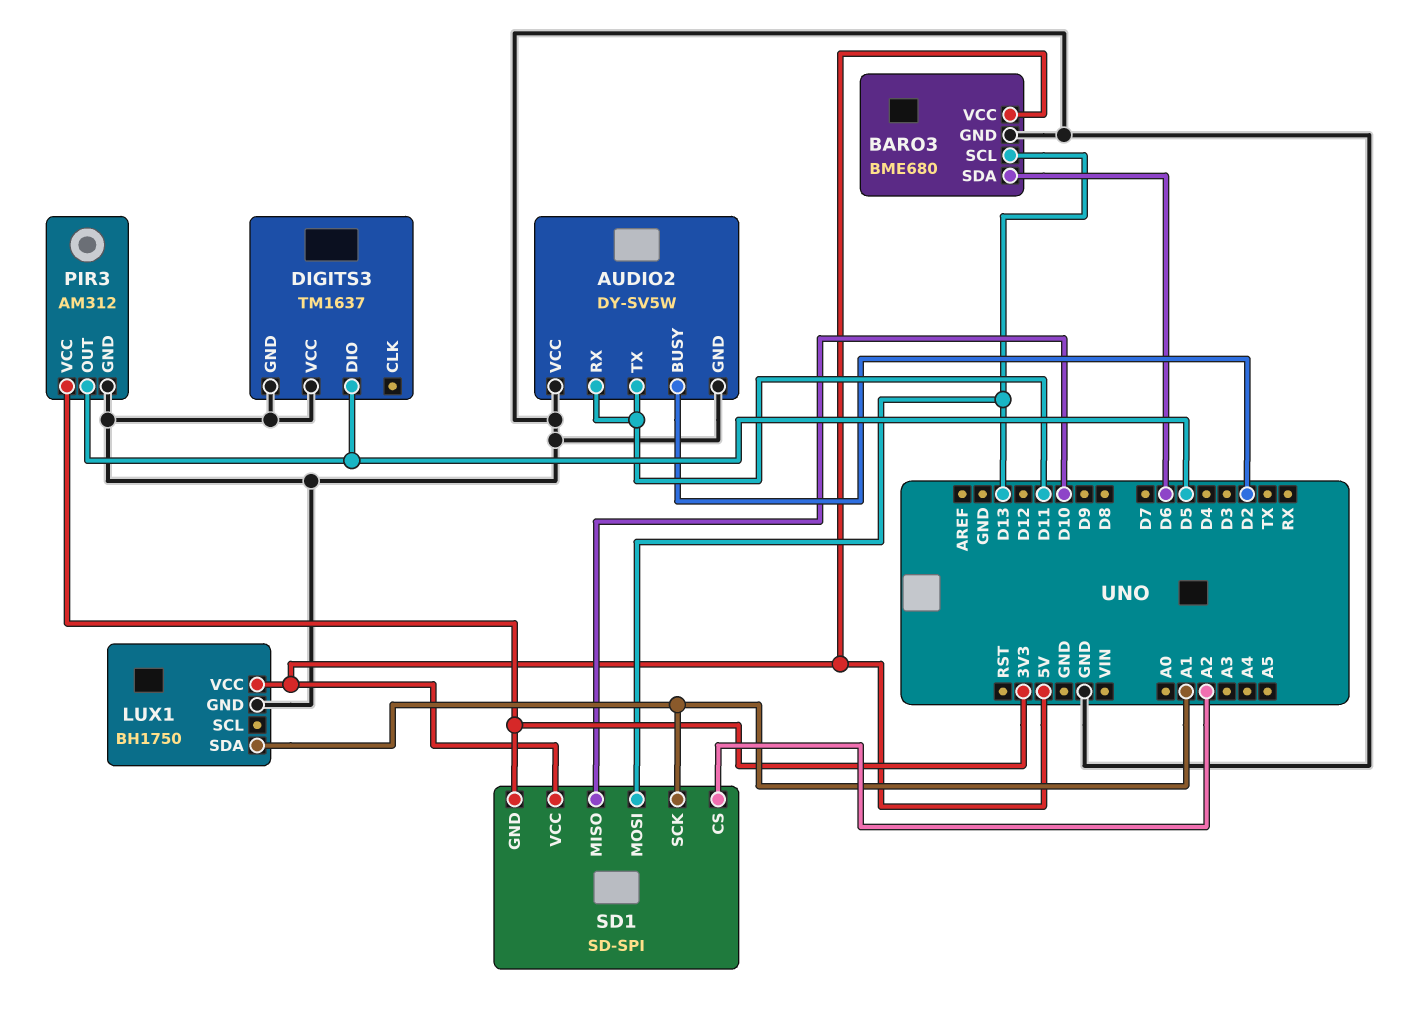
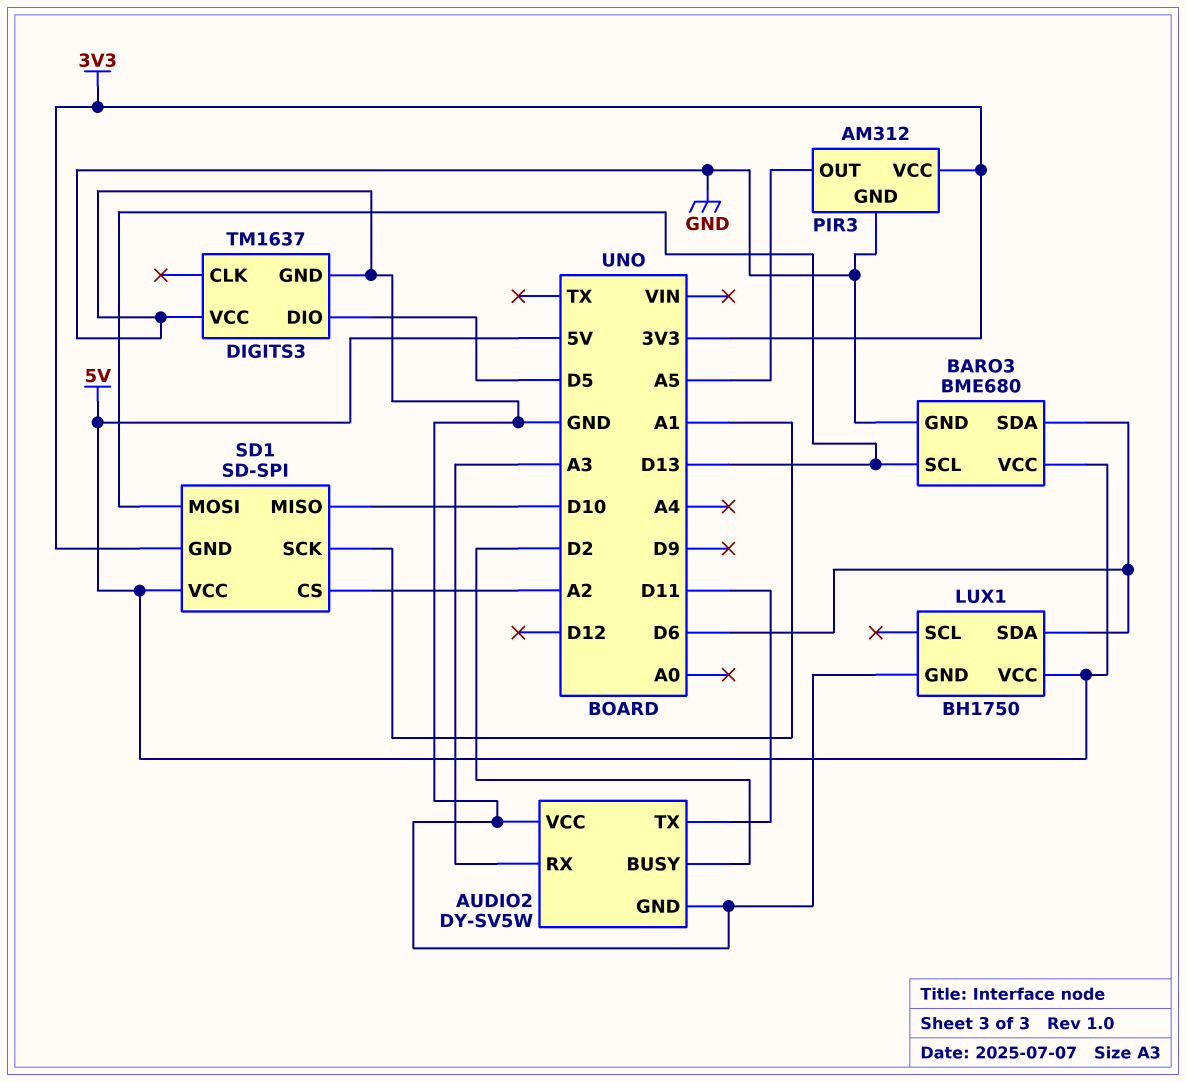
AUDIO2 pin RX: D11 -> A3
LUX1 pin SDA: A1 -> D6
PIR3 pin OUT: D5 -> A5

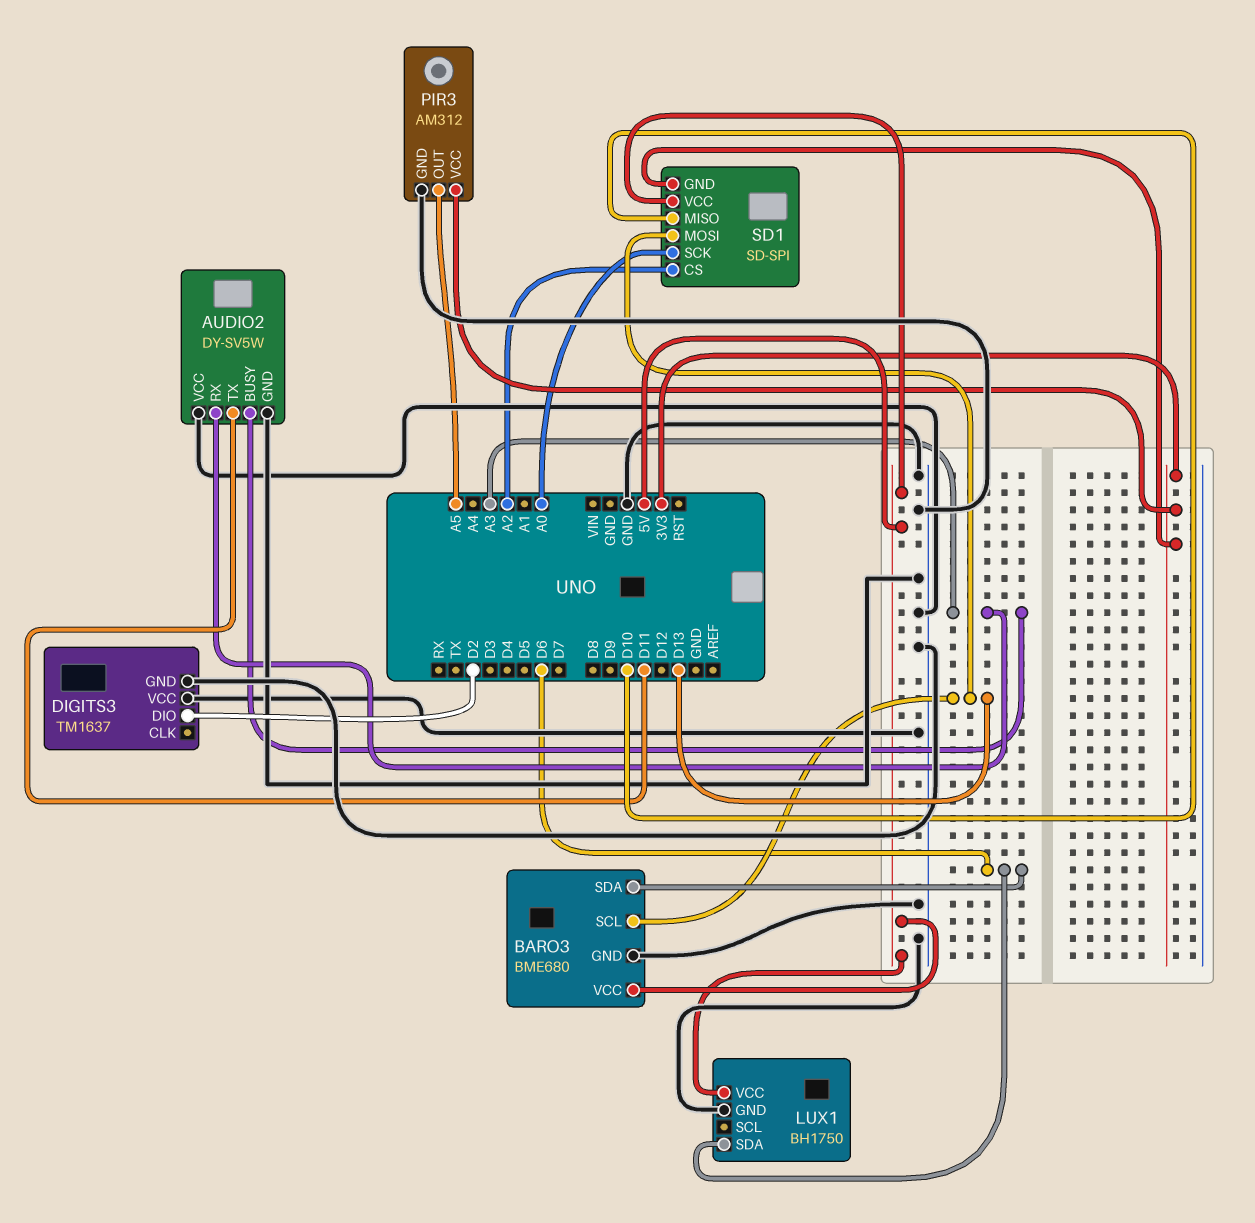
AUDIO2 pin BUSY: D2 -> A3
DIGITS3 pin DIO: D5 -> D2
SD1 pin SCK: A1 -> A0

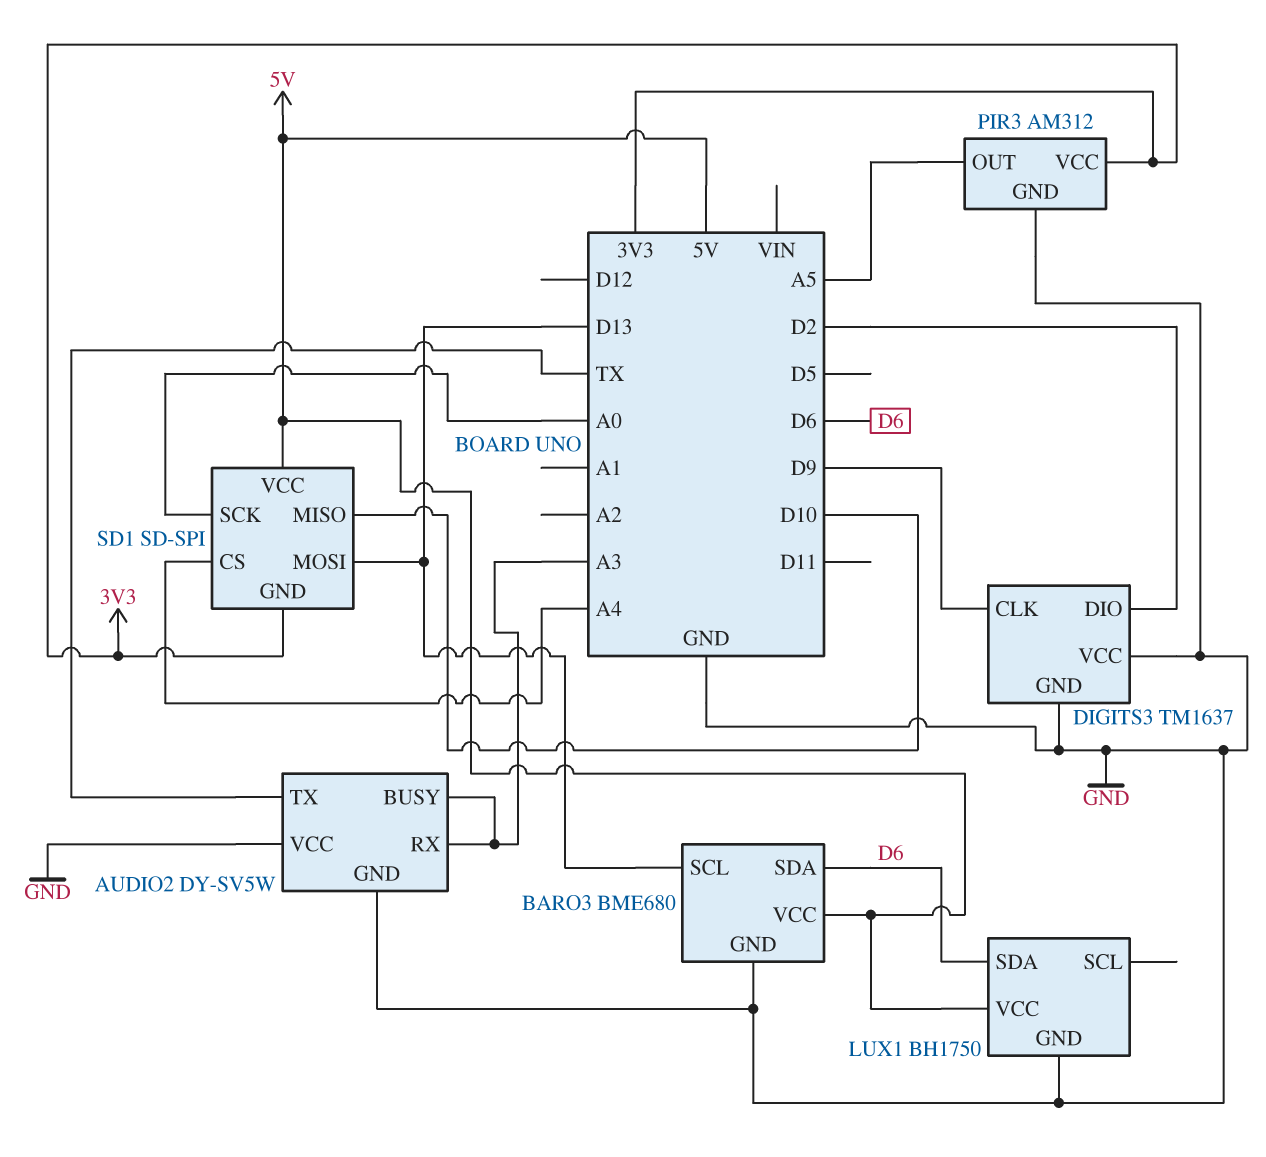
AUDIO2 pin TX: D11 -> TX
DIGITS3 pin CLK: none -> D9
SD1 pin CS: A2 -> A4

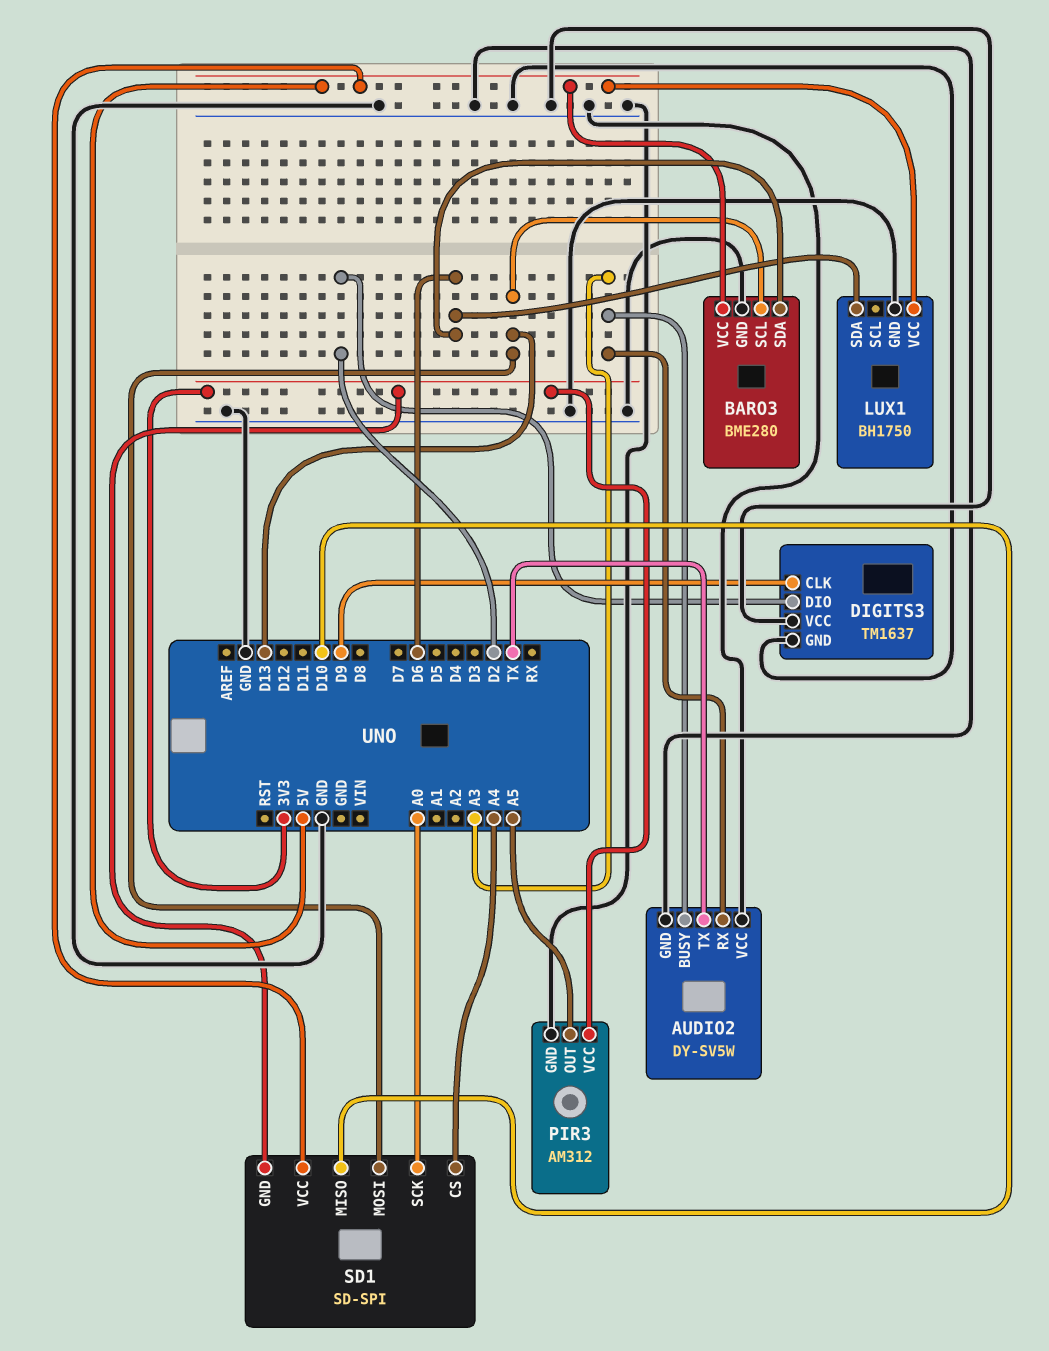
BARO3: BME680 -> BME280

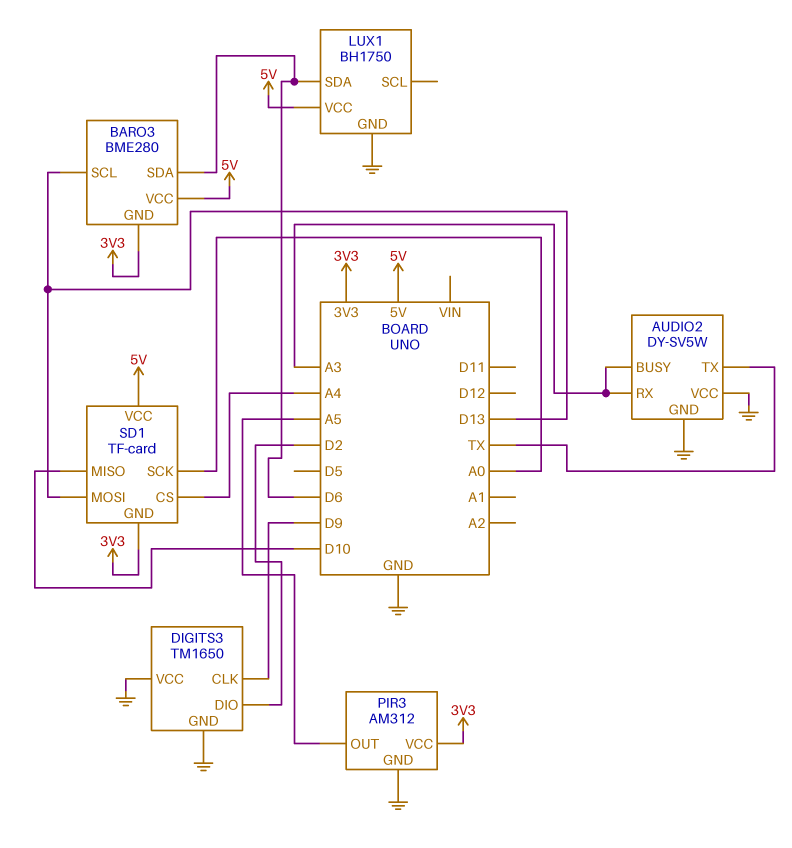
BARO3 pin GND: GND -> 3V3
DIGITS3: TM1637 -> TM1650
SD1: SD-SPI -> TF-card

